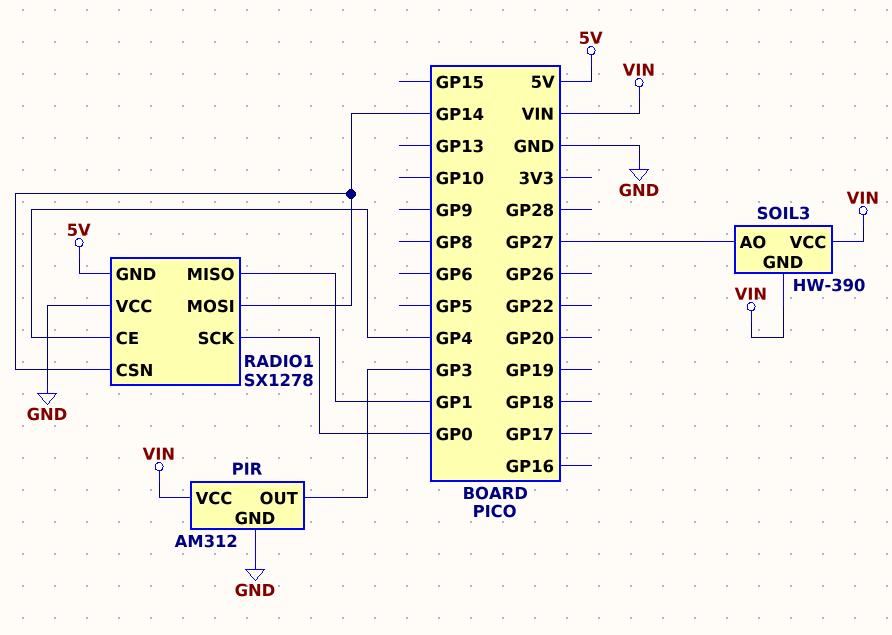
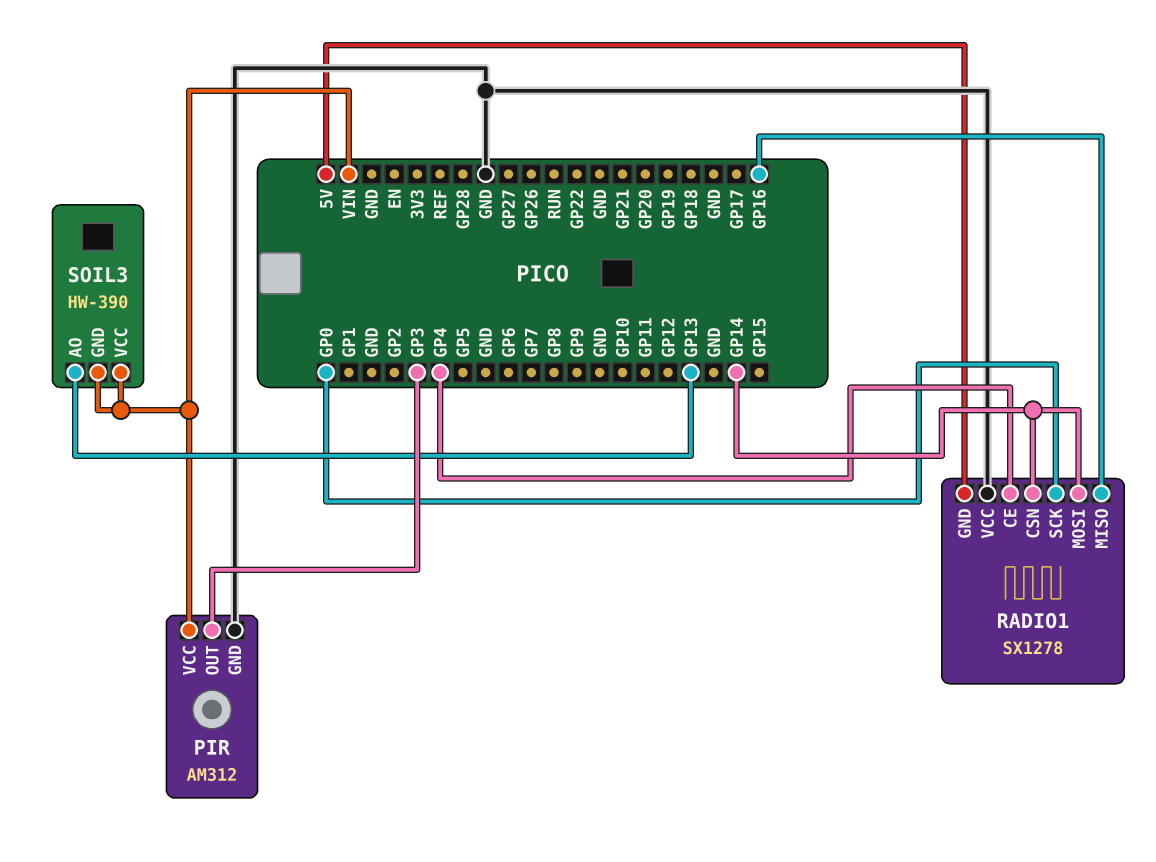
RADIO1 pin MISO: GP1 -> GP16
SOIL3 pin AO: GP27 -> GP13

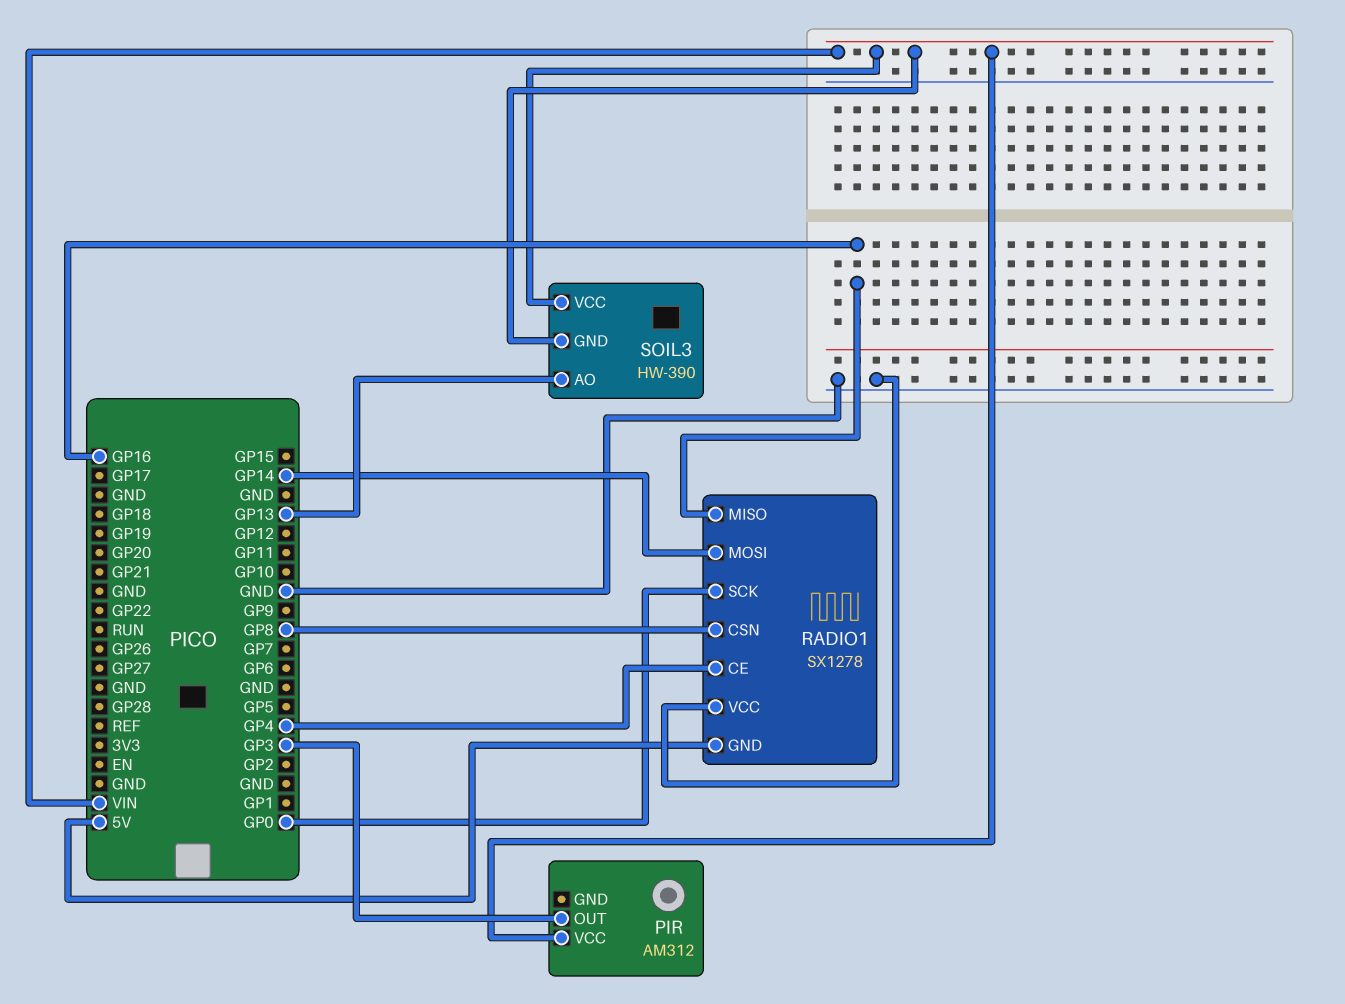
PIR pin GND: GND -> none
RADIO1 pin CSN: GP14 -> GP8

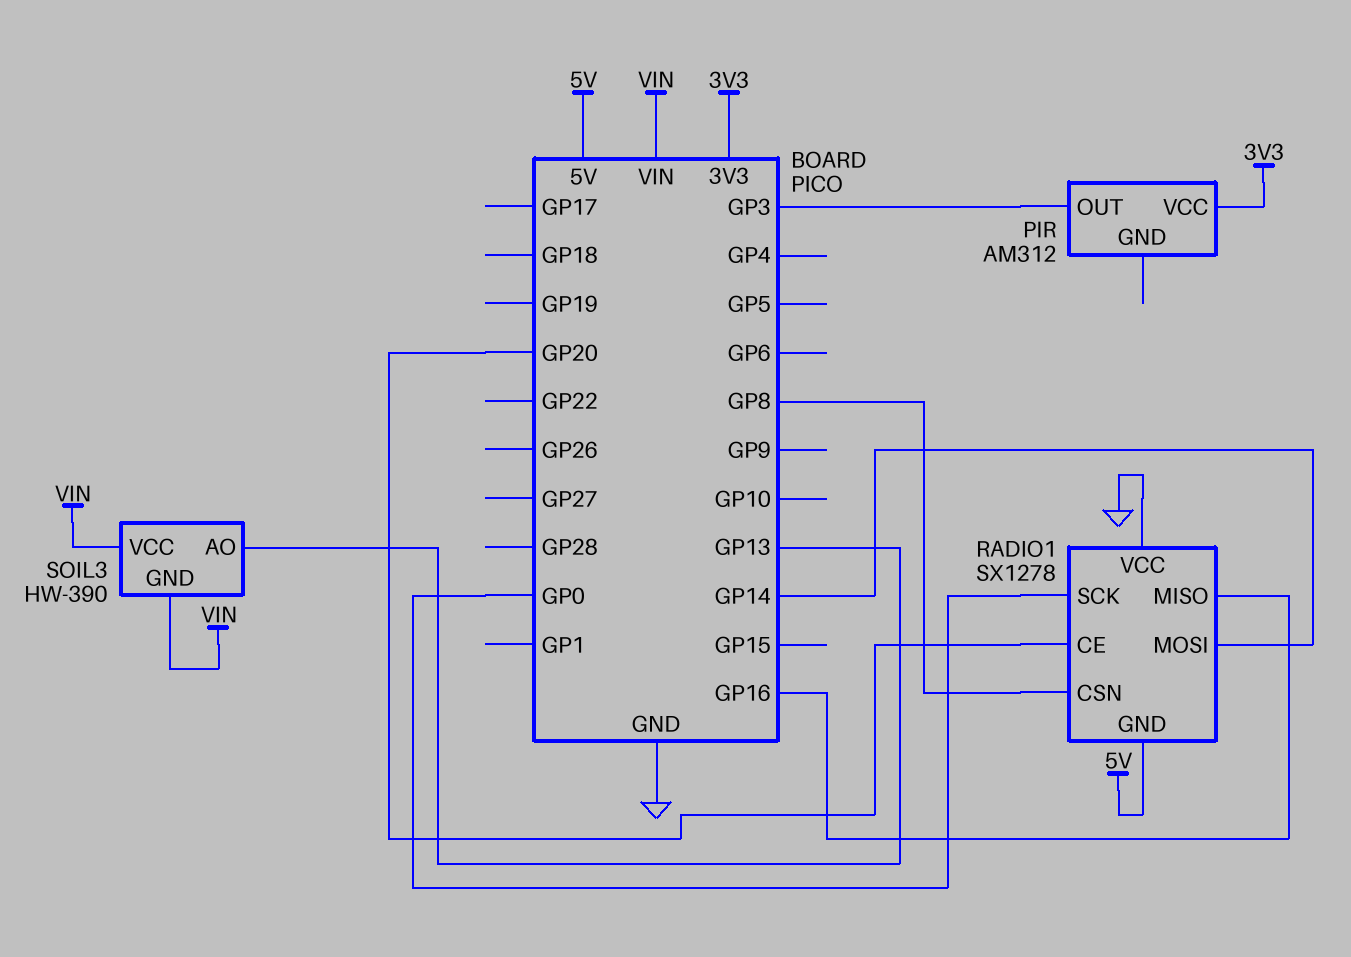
PIR pin VCC: VIN -> 3V3
RADIO1 pin CE: GP4 -> GP20

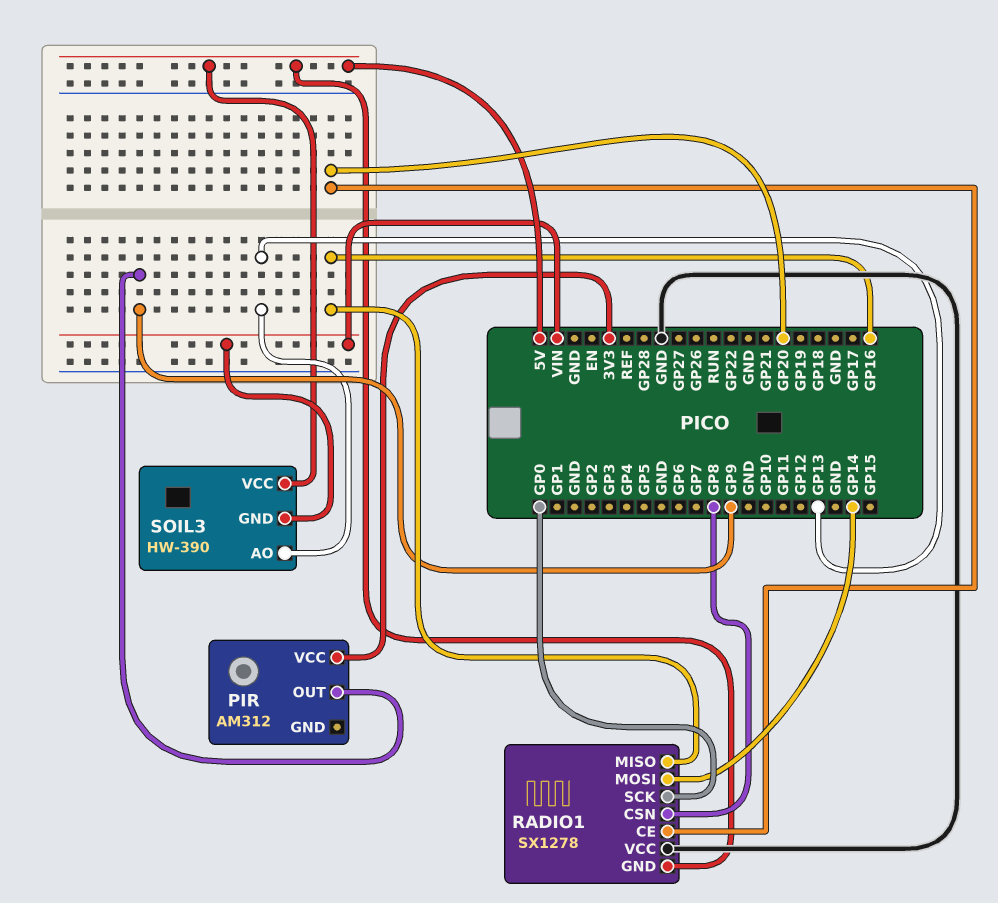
PIR pin OUT: GP3 -> GP9
SOIL3 pin VCC: VIN -> 5V

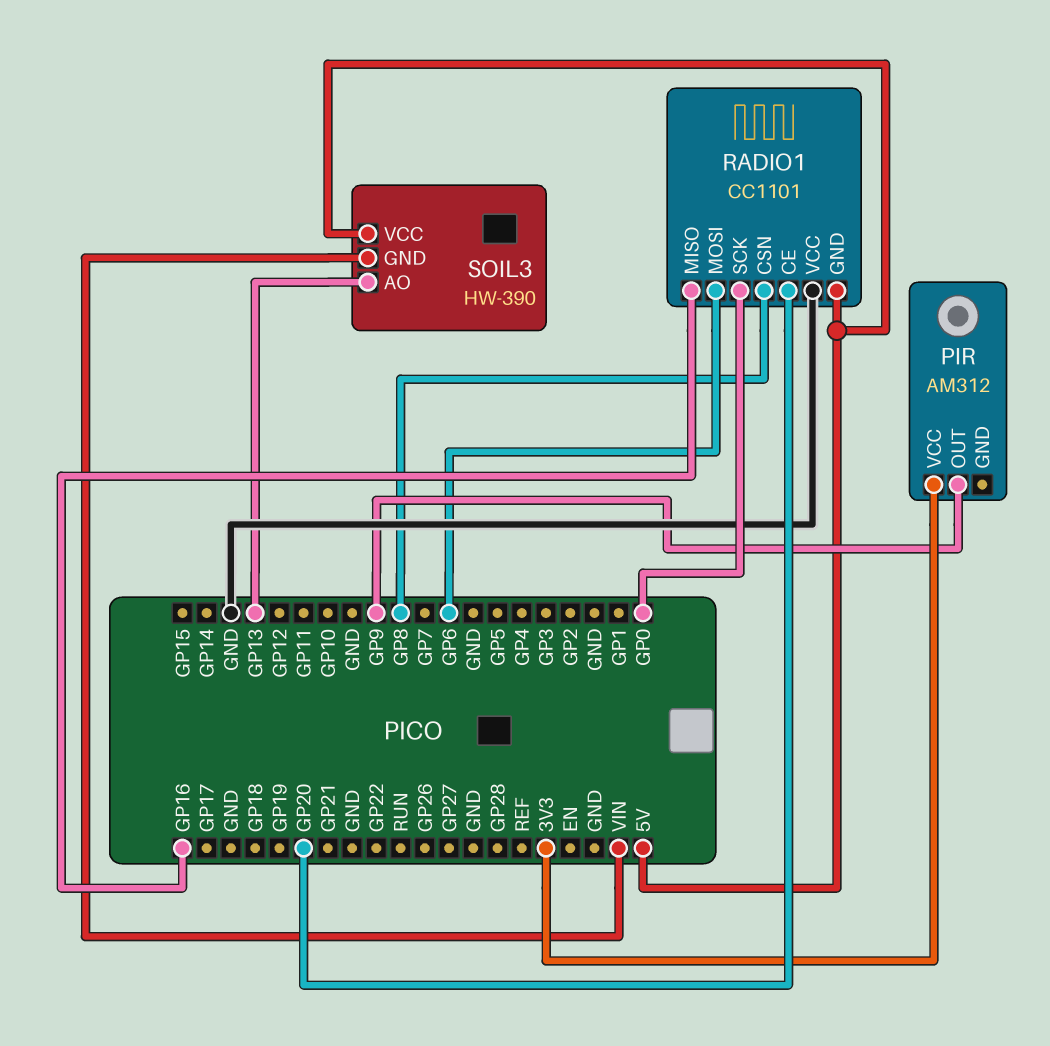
RADIO1: SX1278 -> CC1101
RADIO1 pin MOSI: GP14 -> GP6

